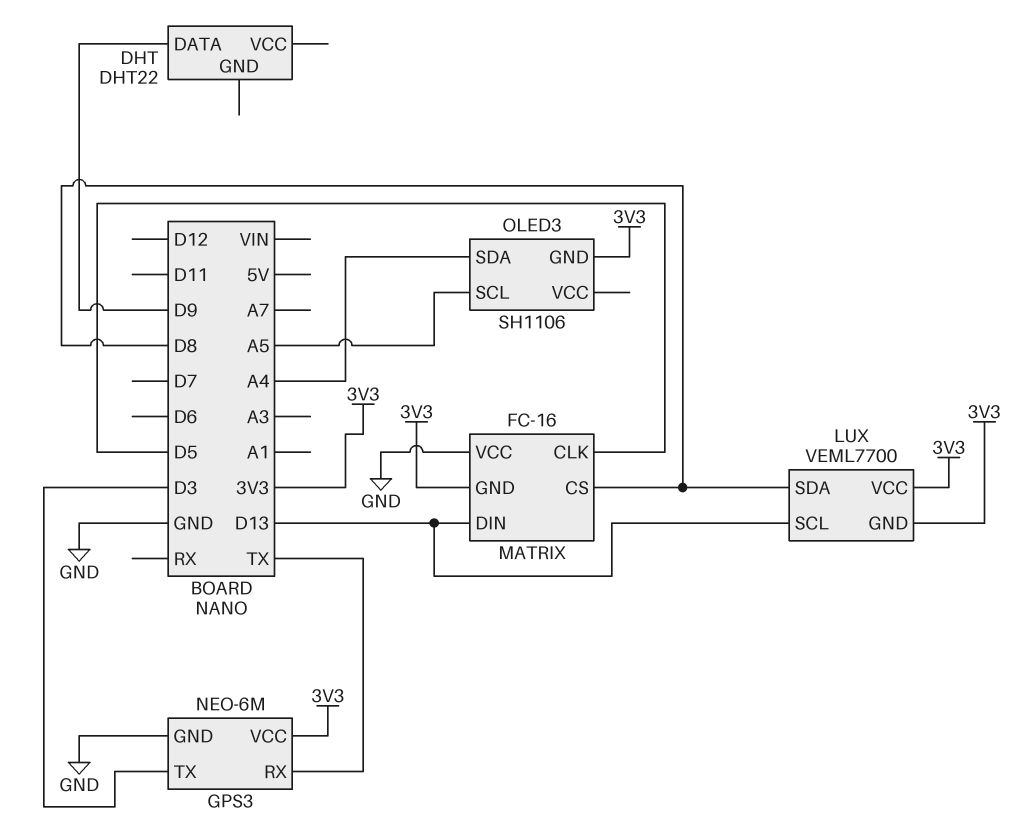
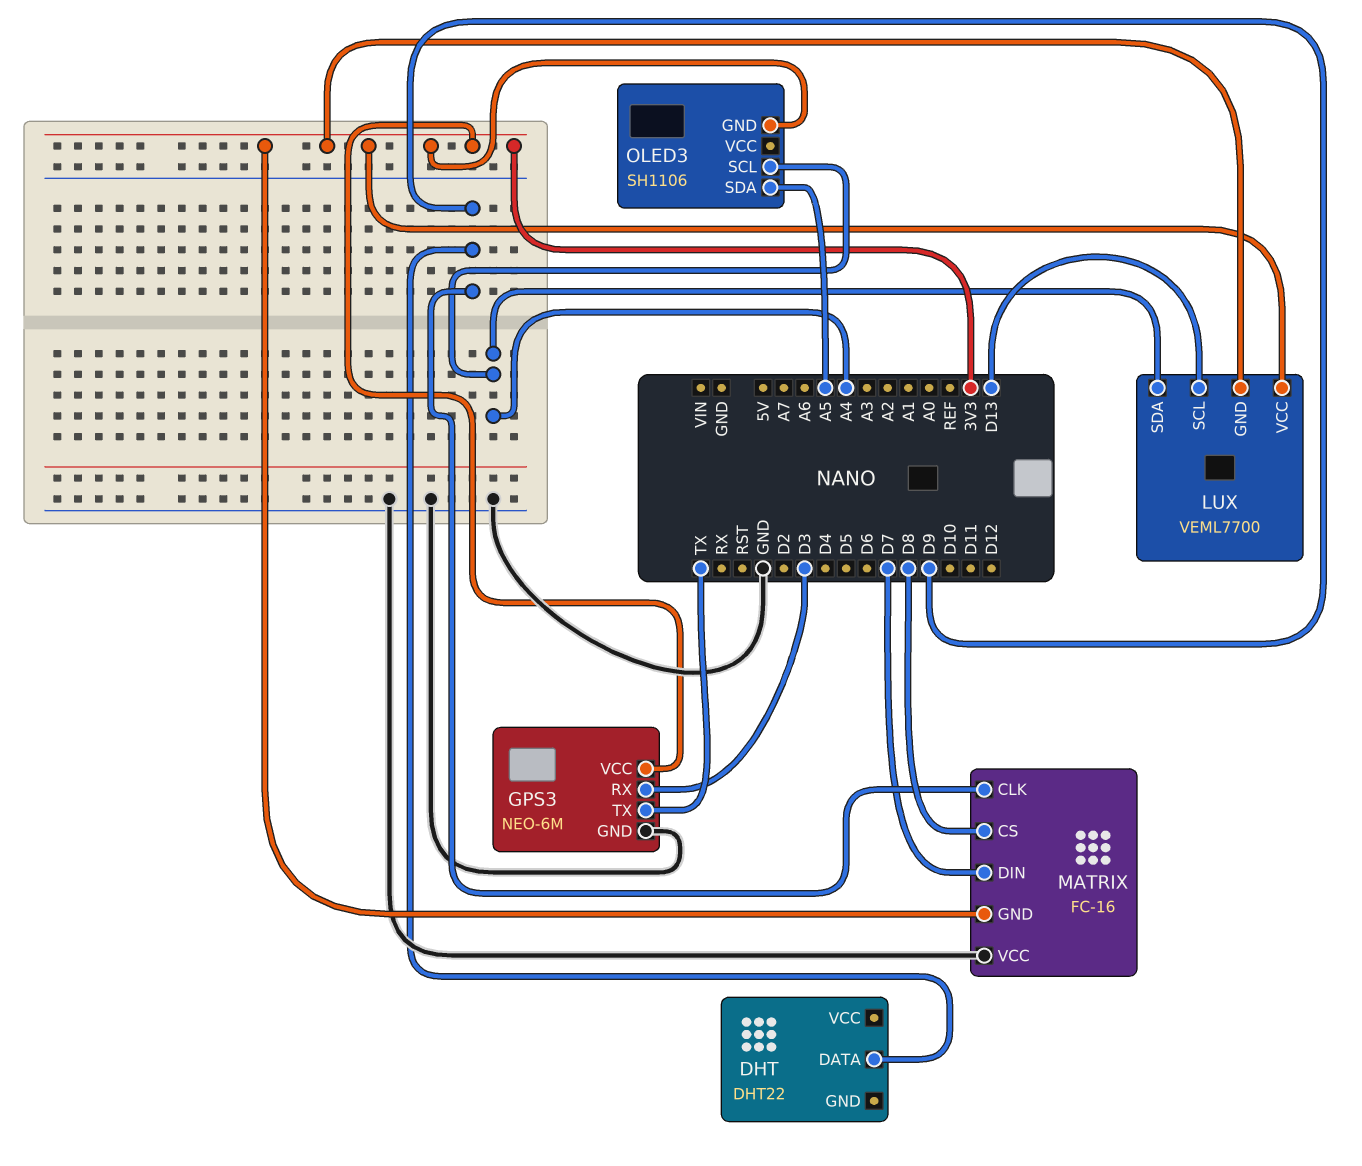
GPS3 pin RX: TX -> D3
GPS3 pin TX: D3 -> TX
LUX pin SDA: D8 -> A4
MATRIX pin CLK: D5 -> D9
MATRIX pin DIN: D13 -> D7
OLED3 pin SCL: A5 -> A4
OLED3 pin SDA: A4 -> A5

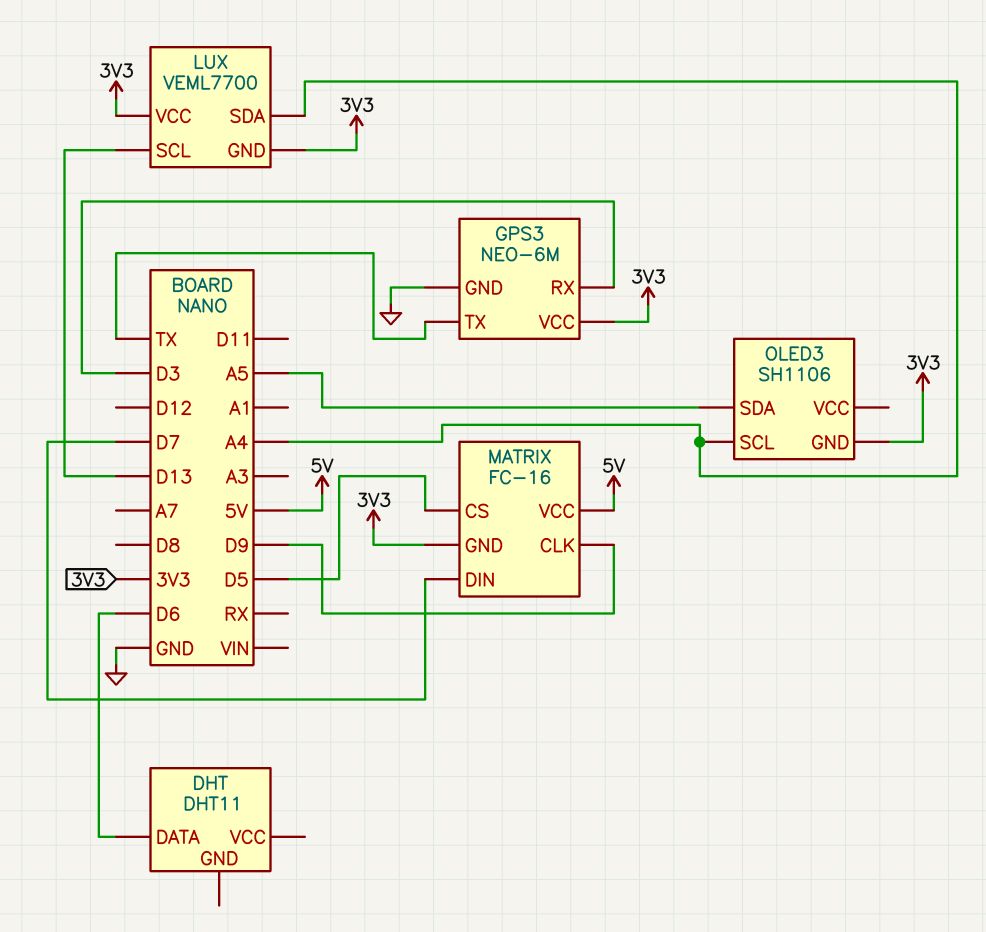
DHT: DHT22 -> DHT11
DHT pin DATA: D9 -> D6
MATRIX pin CS: D8 -> D5
MATRIX pin VCC: GND -> 5V

